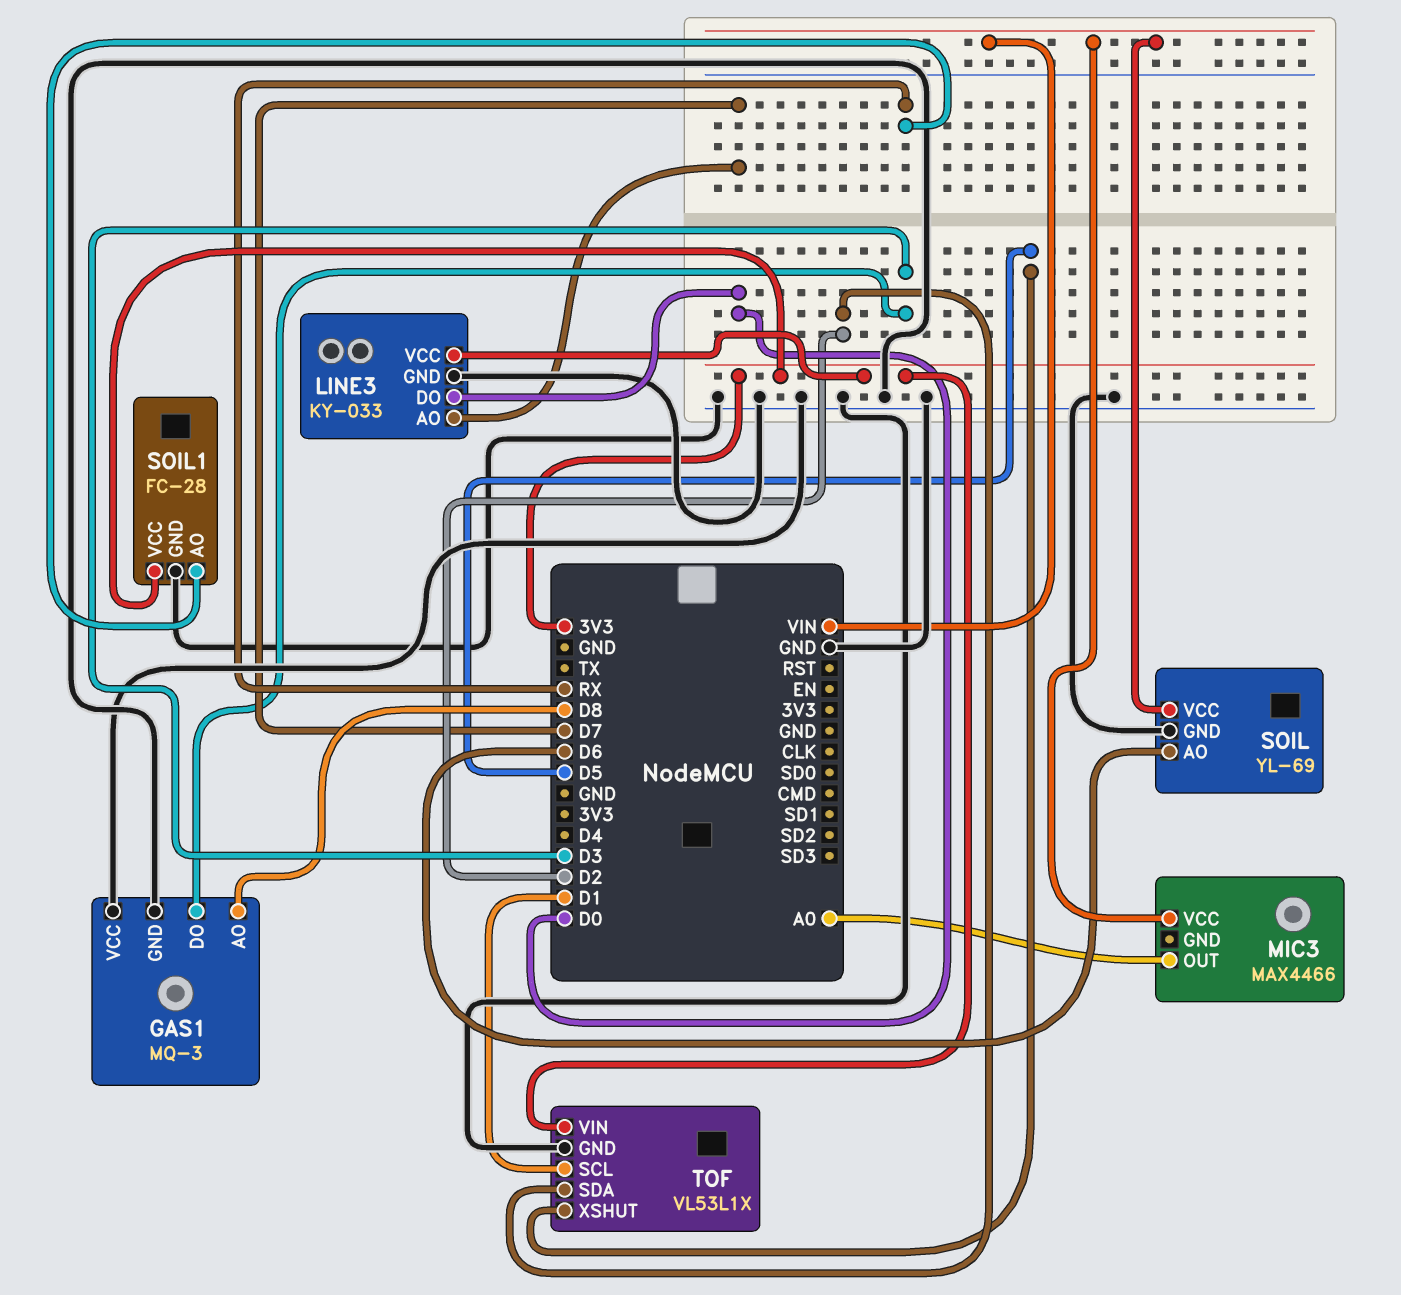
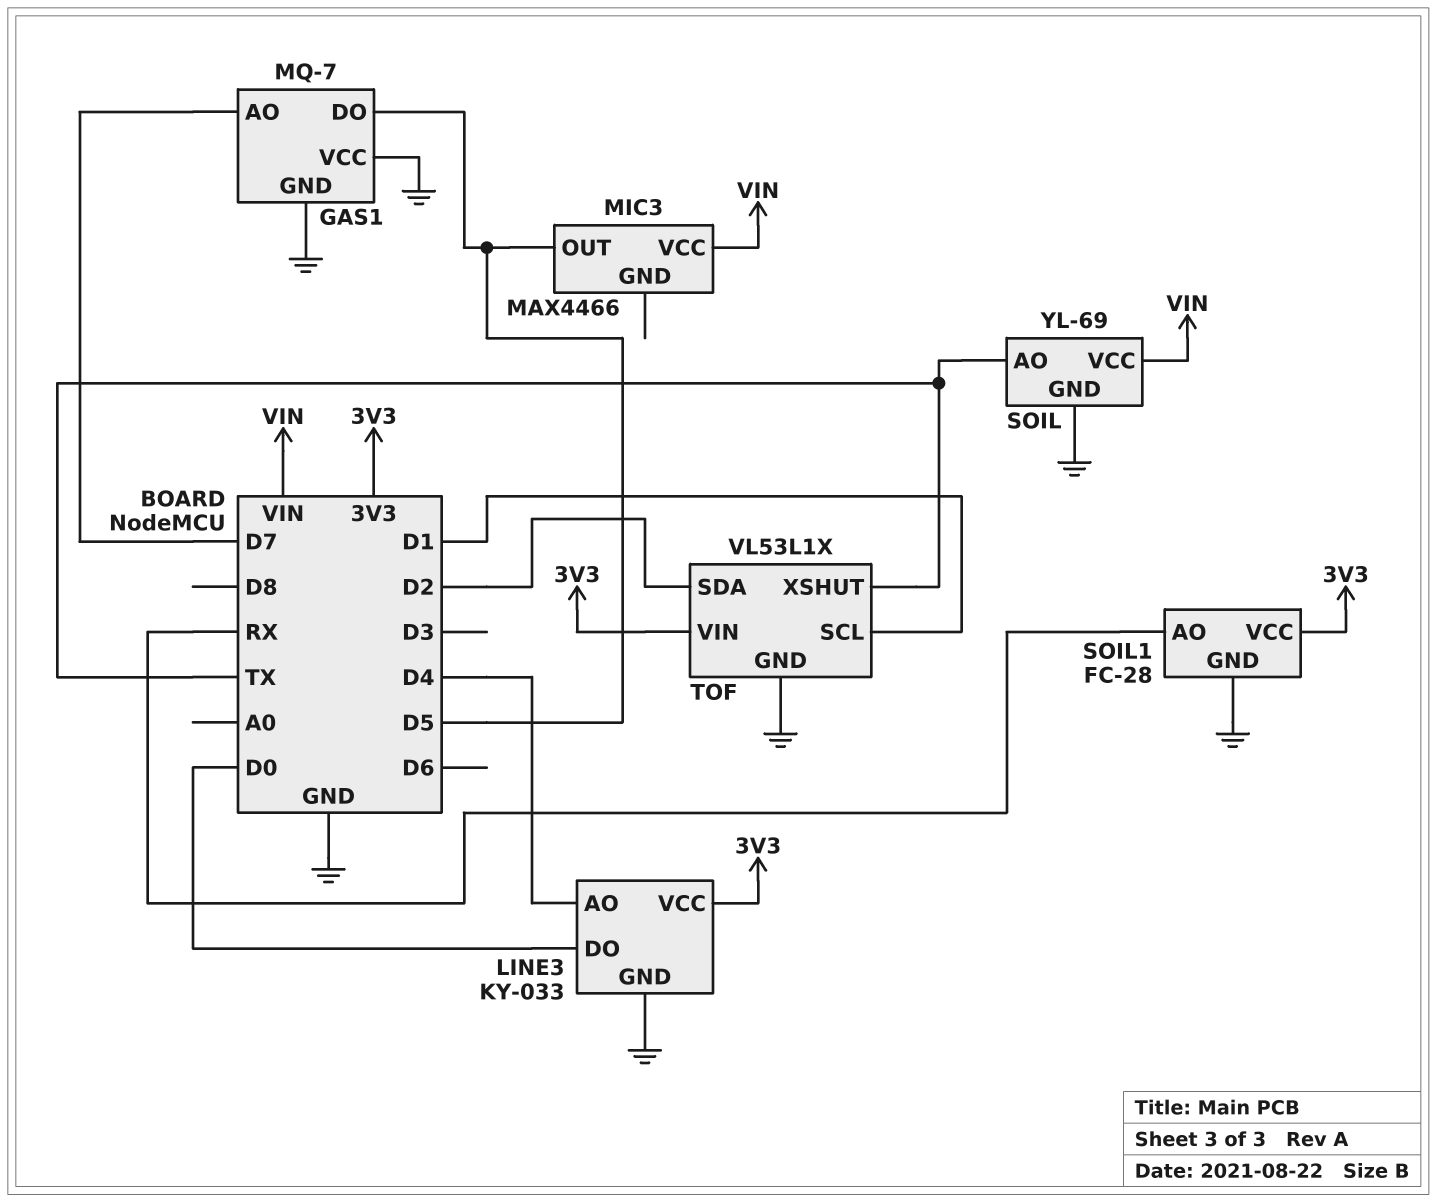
GAS1: MQ-3 -> MQ-7
GAS1 pin AO: D8 -> D7
GAS1 pin DO: D3 -> D5
LINE3 pin AO: D7 -> D4
MIC3 pin OUT: A0 -> D5
SOIL pin AO: D6 -> TX
TOF pin XSHUT: D5 -> TX

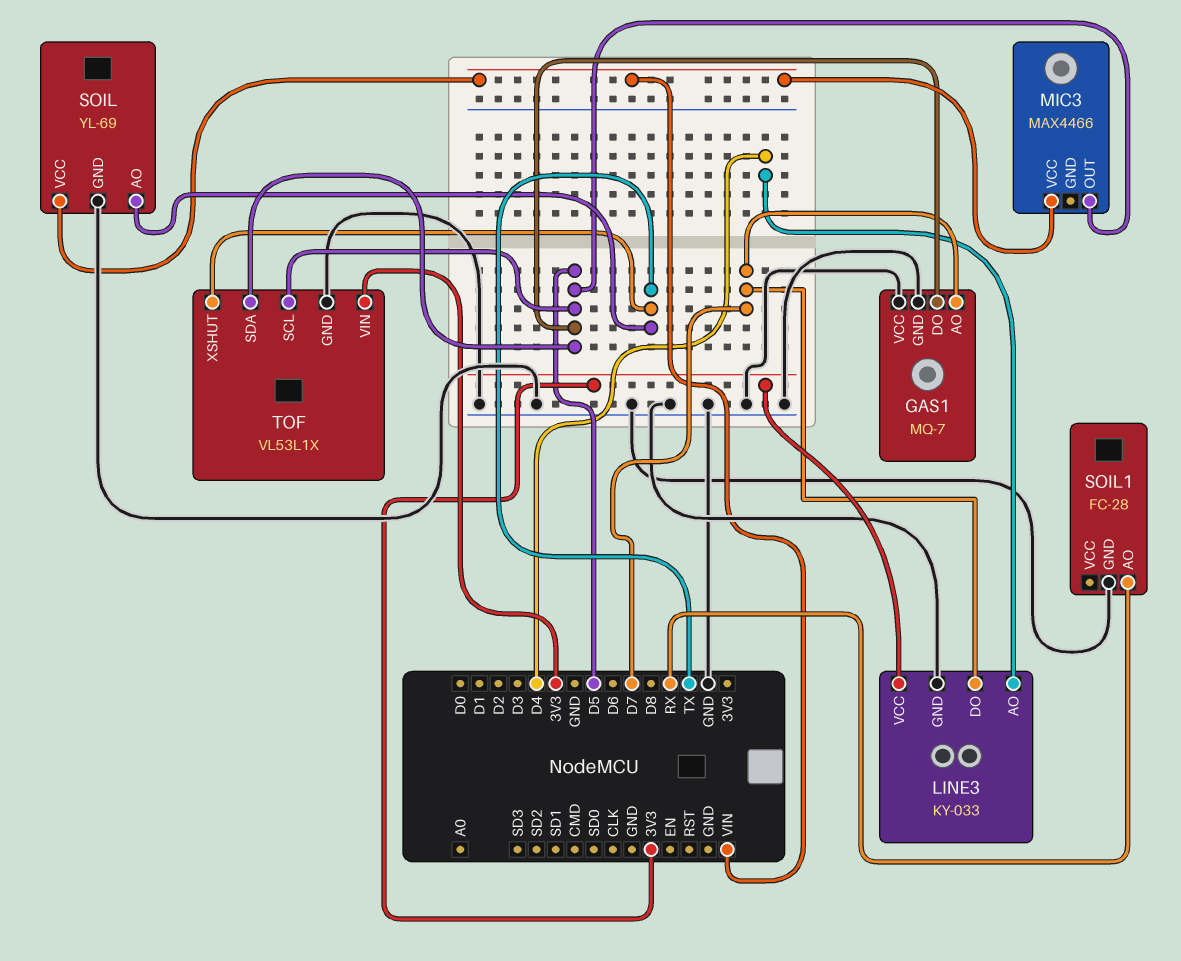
LINE3 pin DO: D0 -> D7
SOIL1 pin VCC: 3V3 -> none
TOF pin SCL: D1 -> D5
TOF pin SDA: D2 -> D5

